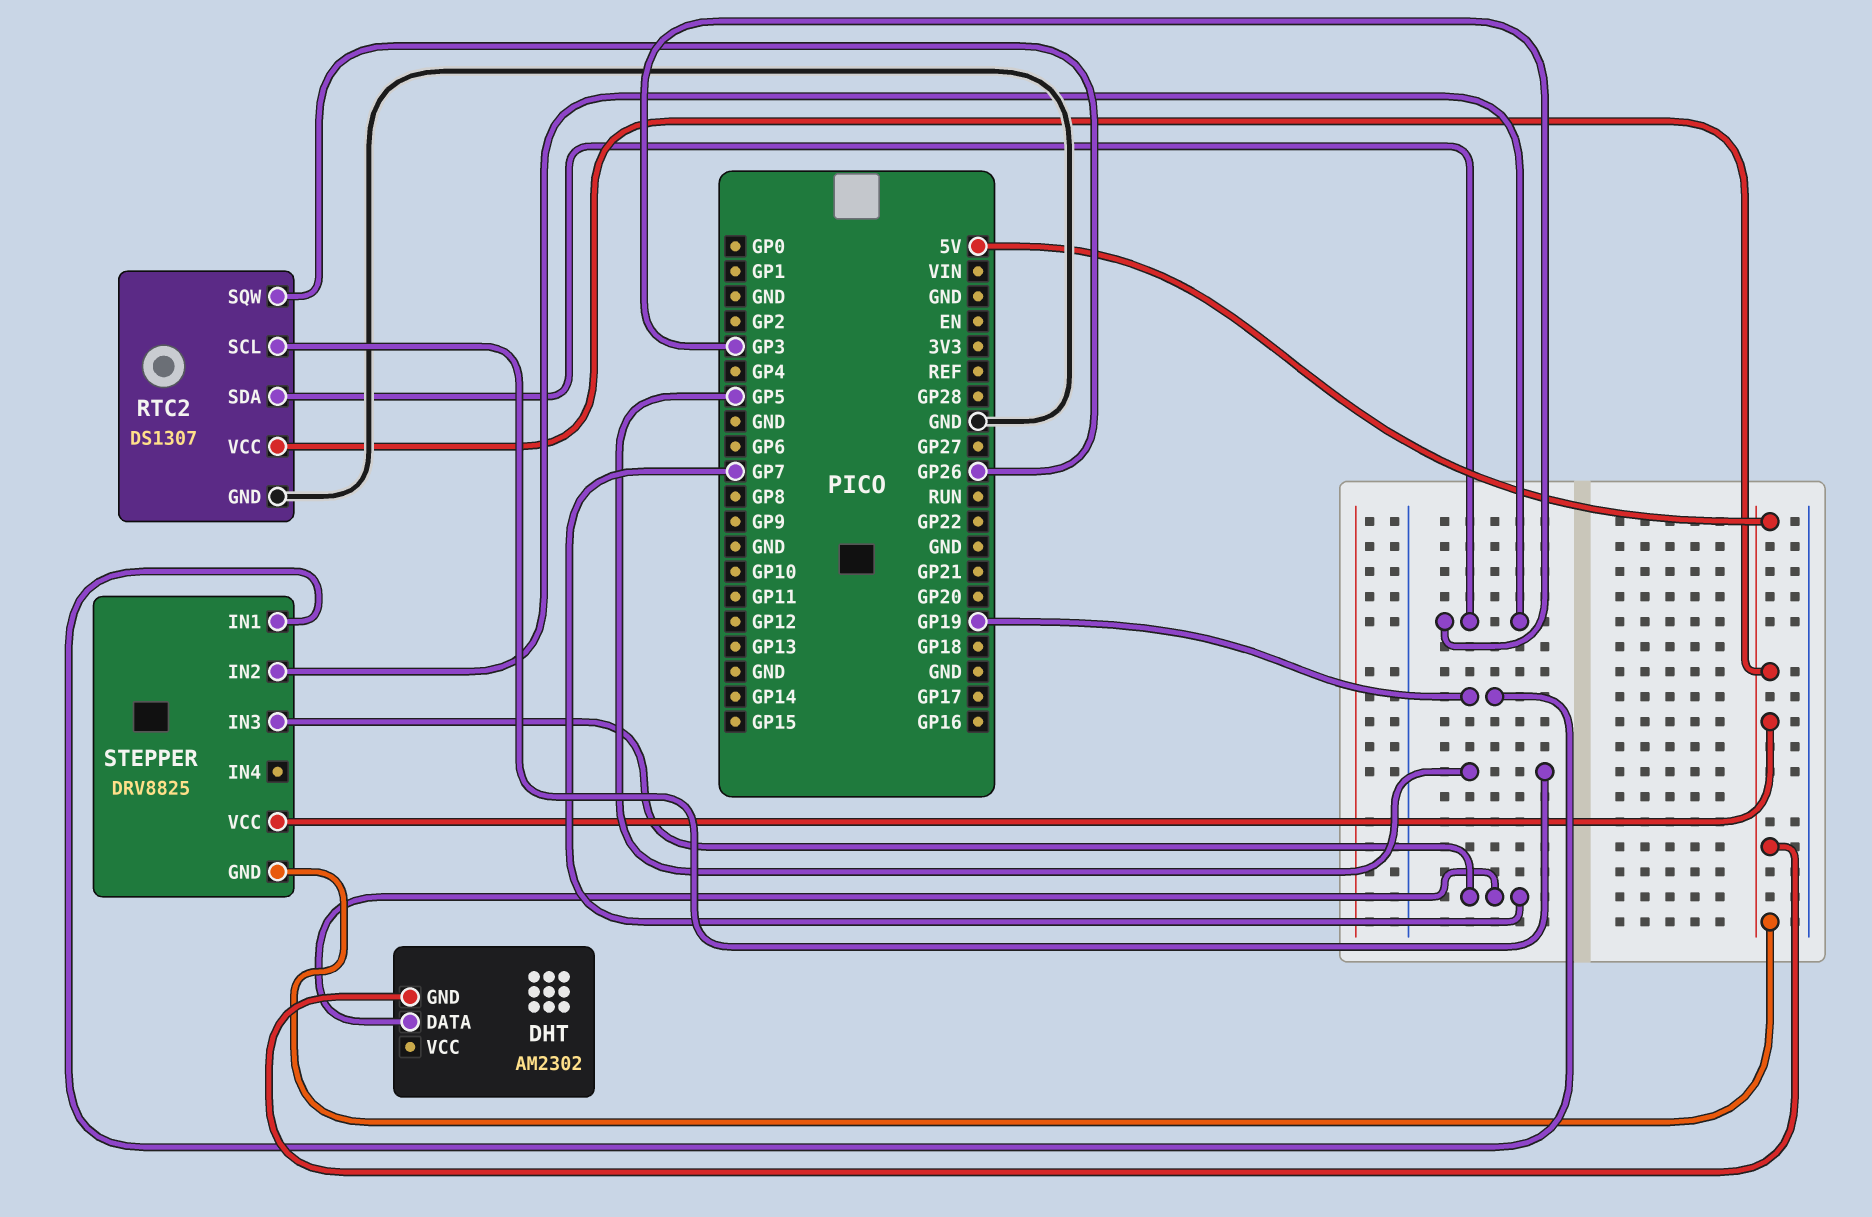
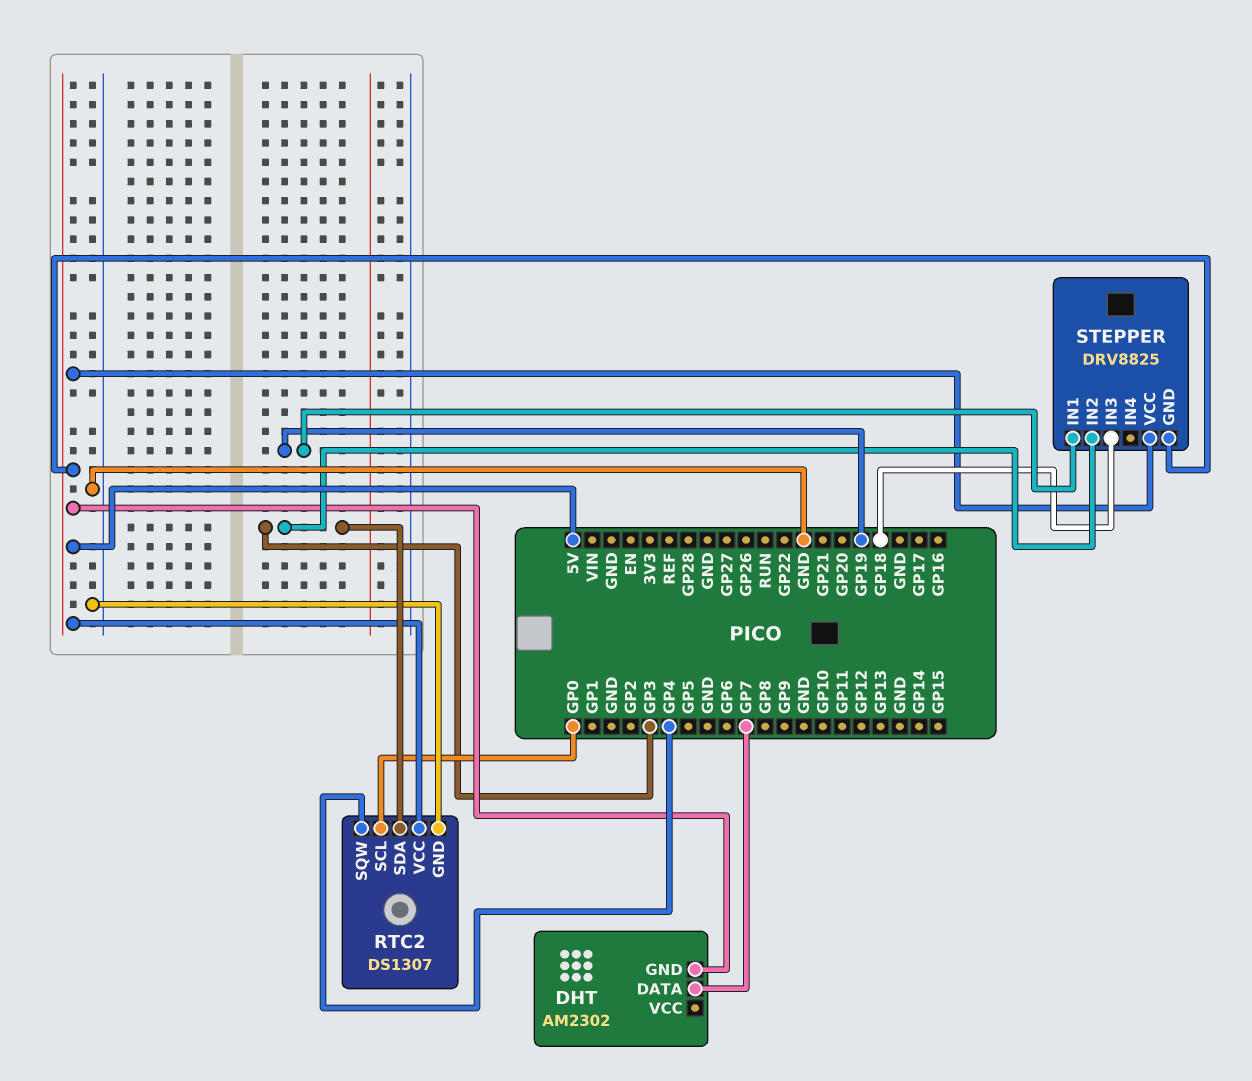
RTC2 pin SCL: GP5 -> GP0
RTC2 pin SQW: GP26 -> GP4
STEPPER pin IN3: GP7 -> GP18

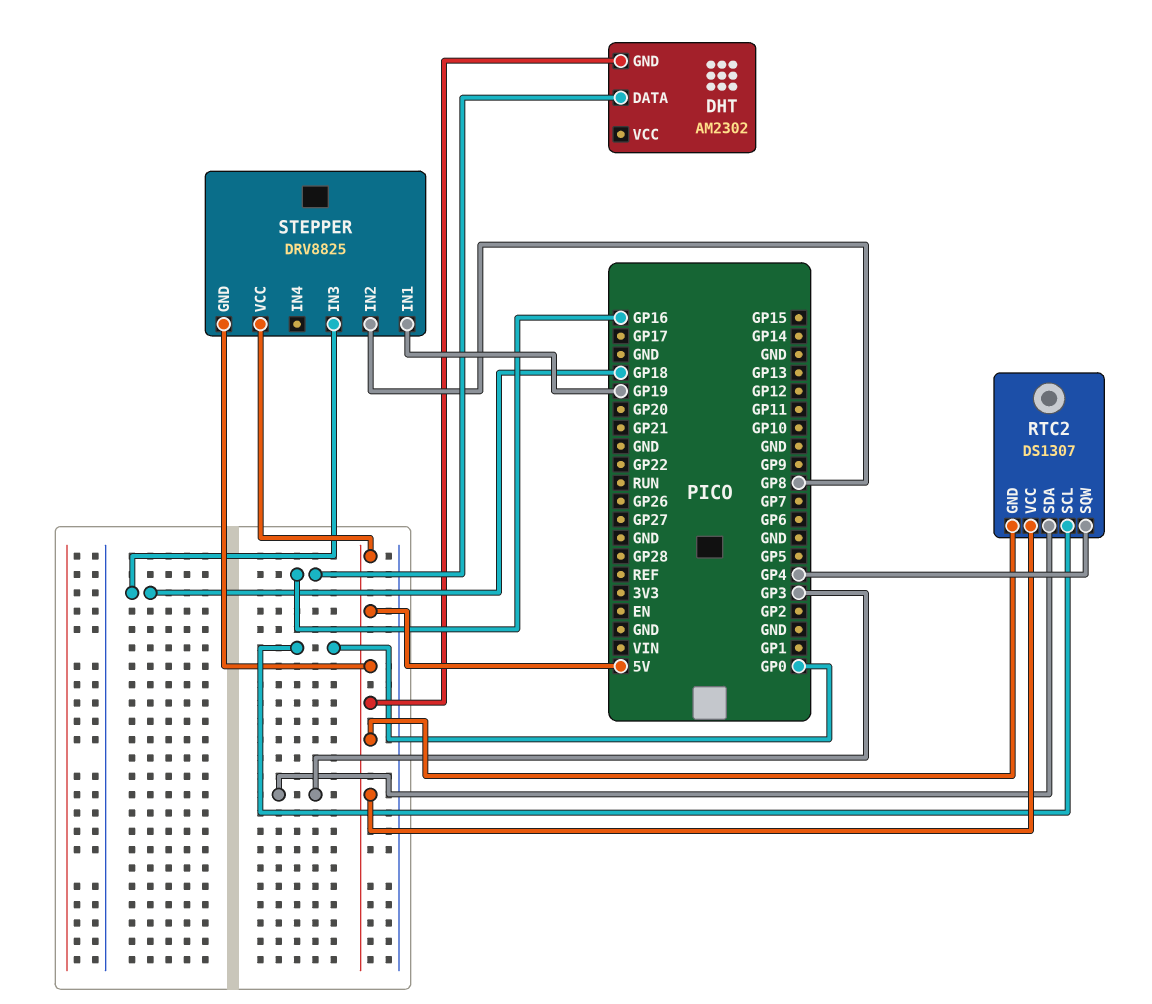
DHT pin DATA: GP7 -> GP16
RTC2 pin GND: GND -> 5V
STEPPER pin IN2: GP3 -> GP8

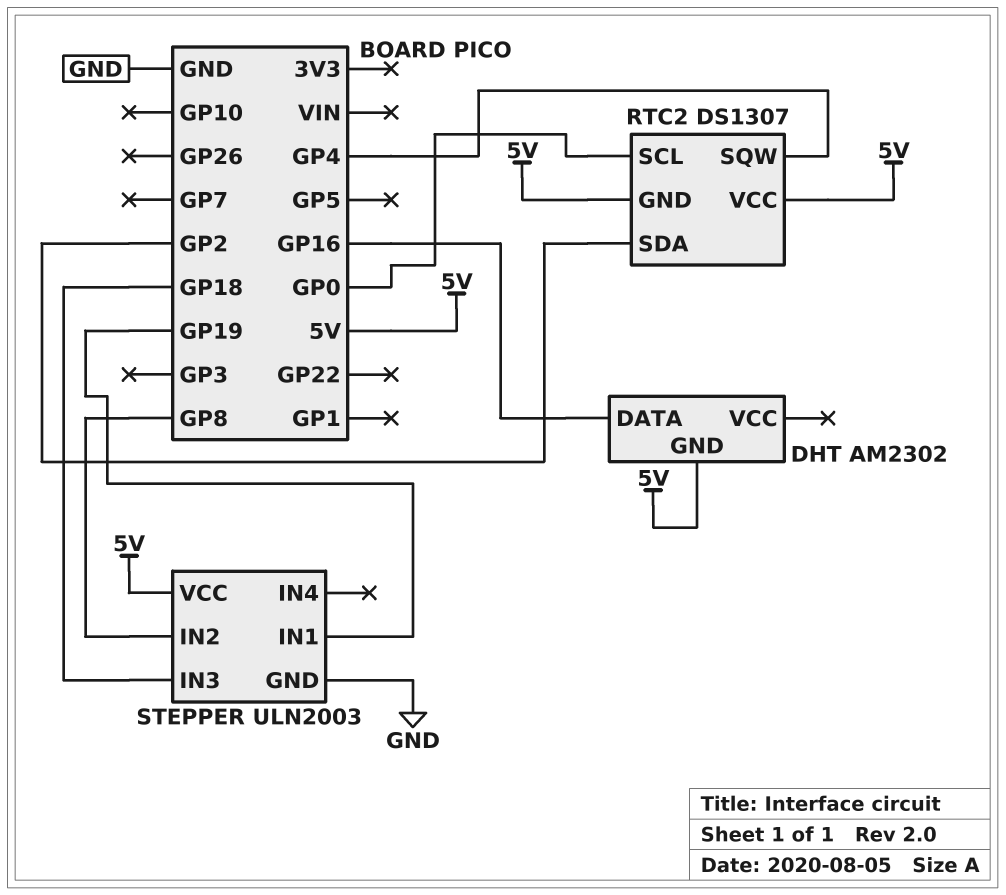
RTC2 pin SDA: GP3 -> GP2
STEPPER: DRV8825 -> ULN2003
STEPPER pin GND: 5V -> GND

